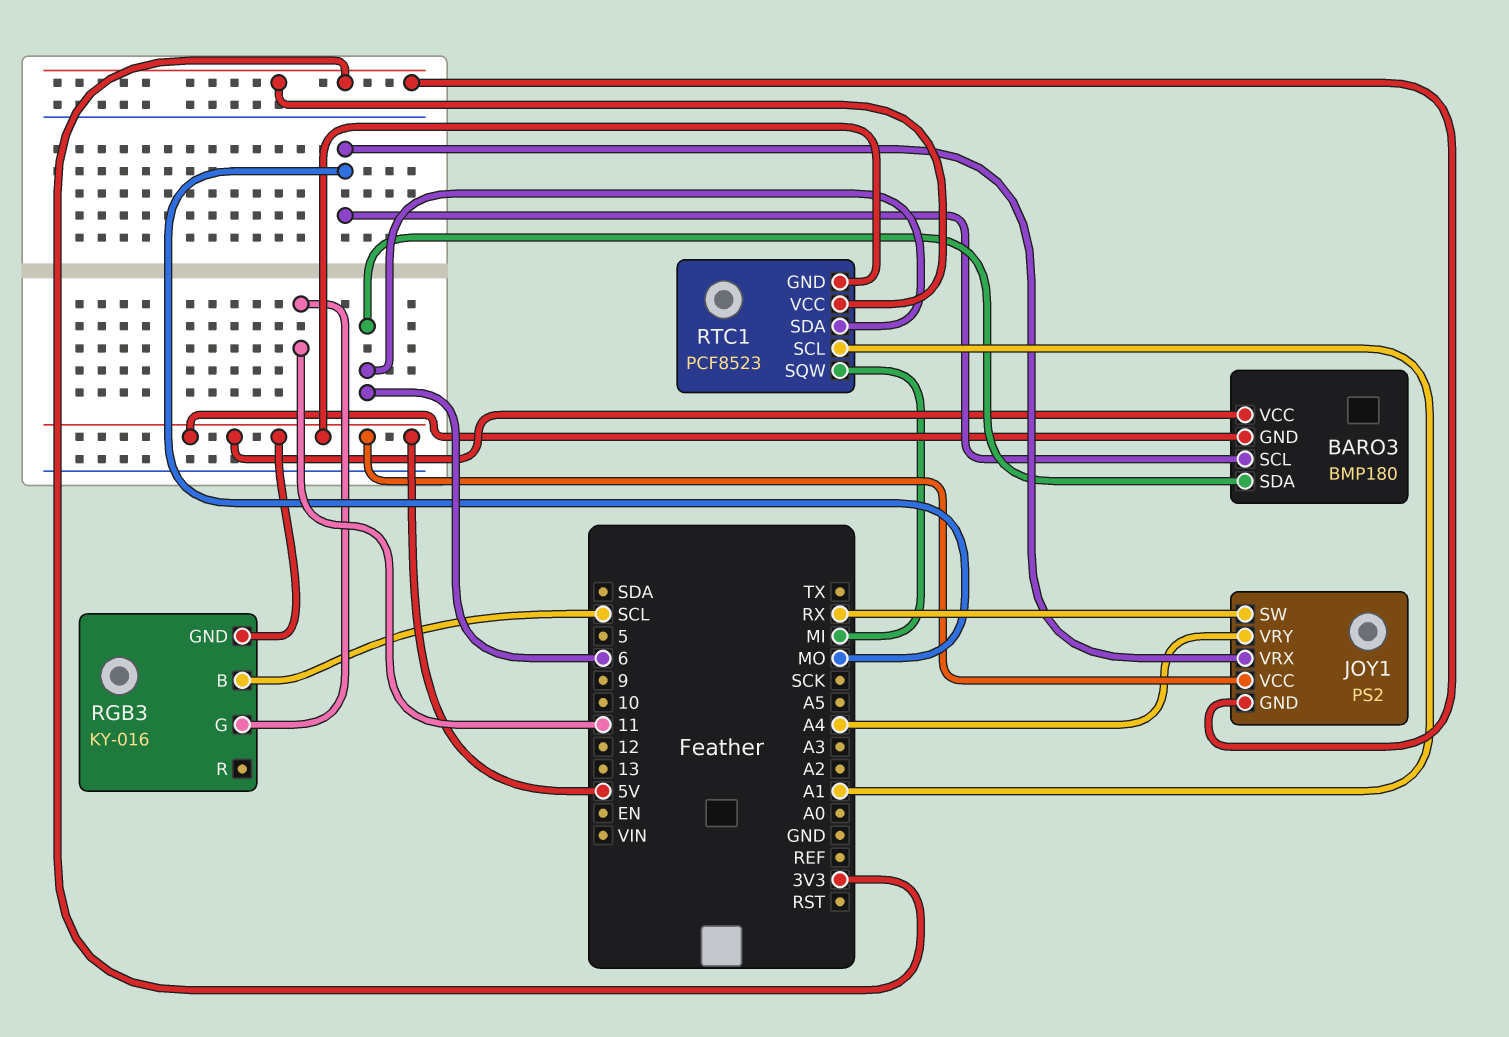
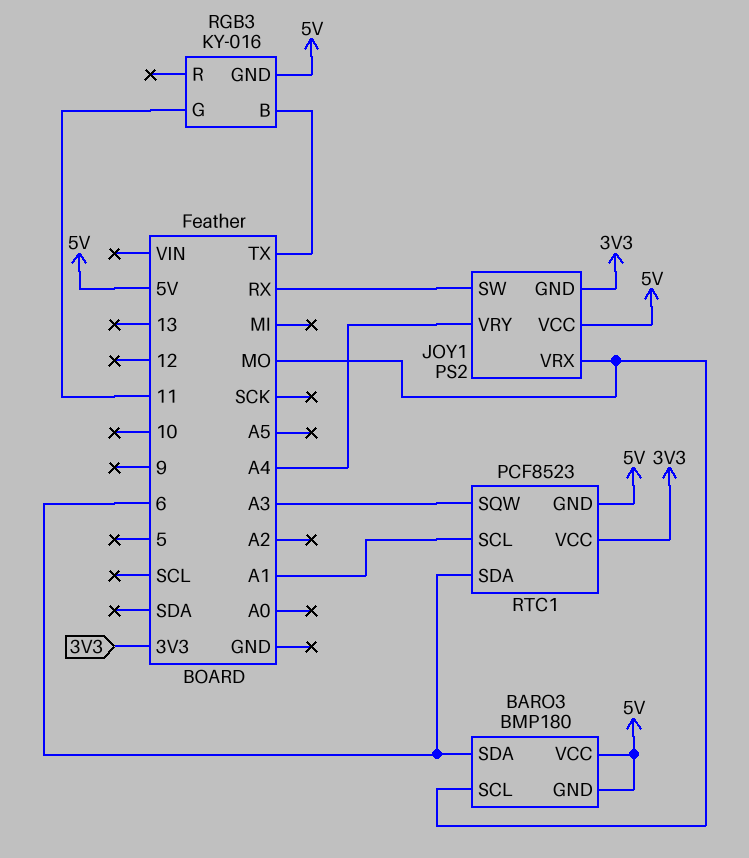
RGB3 pin B: SCL -> TX
RTC1 pin SQW: MI -> A3

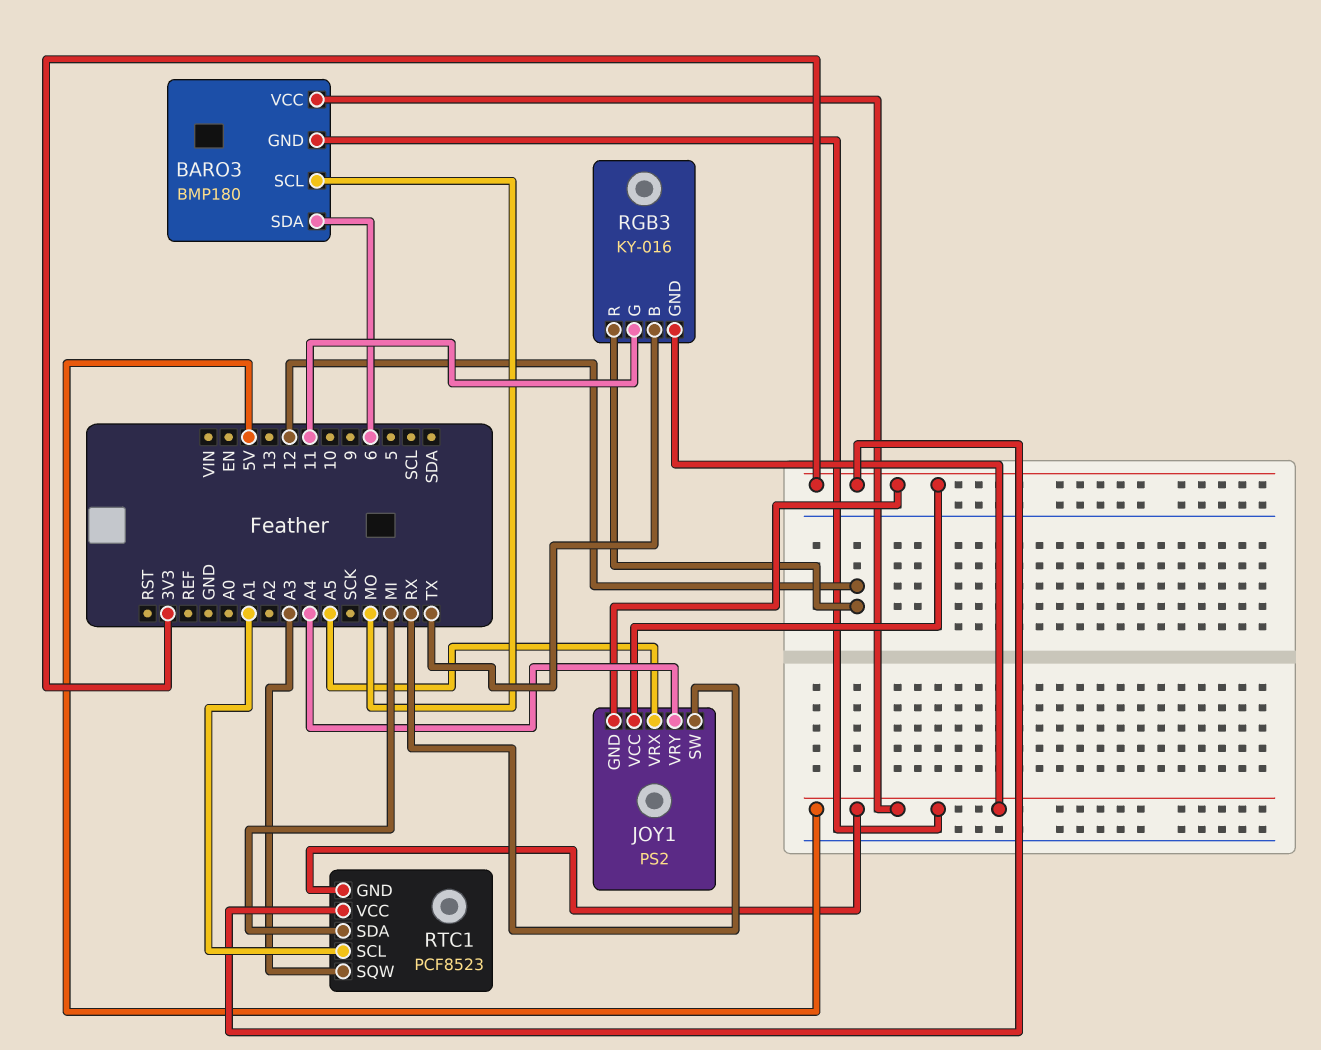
JOY1 pin VCC: 5V -> 3V3
JOY1 pin VRX: MO -> A5
RGB3 pin R: none -> 12
RTC1 pin SDA: 6 -> MI

